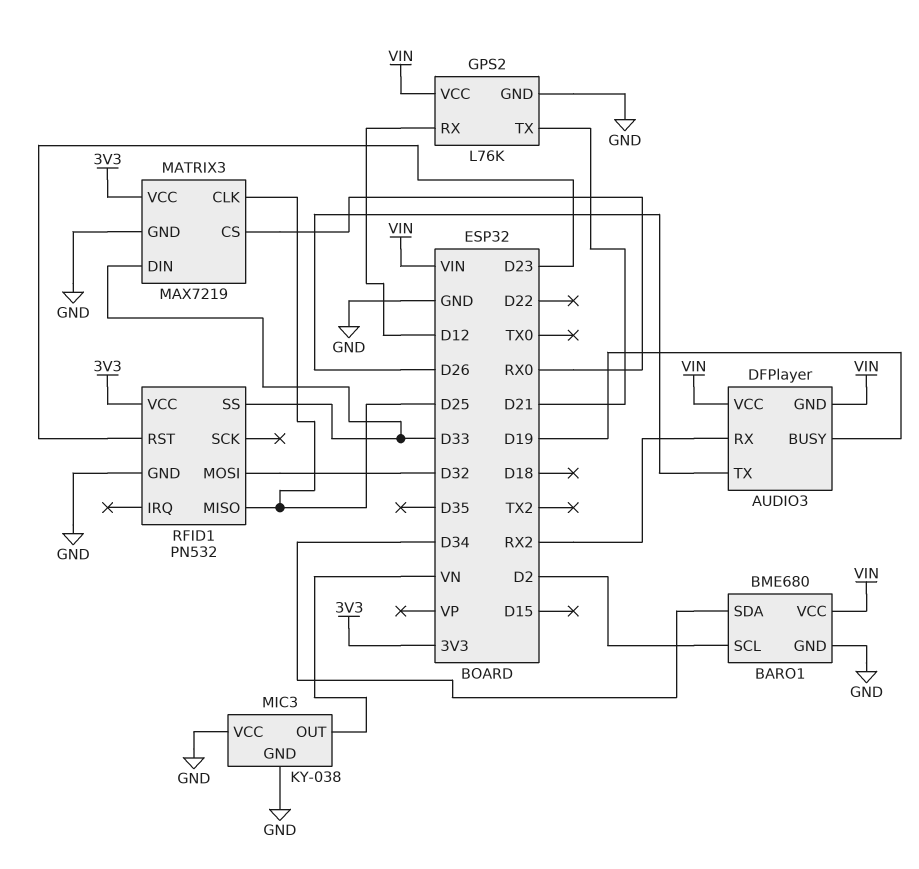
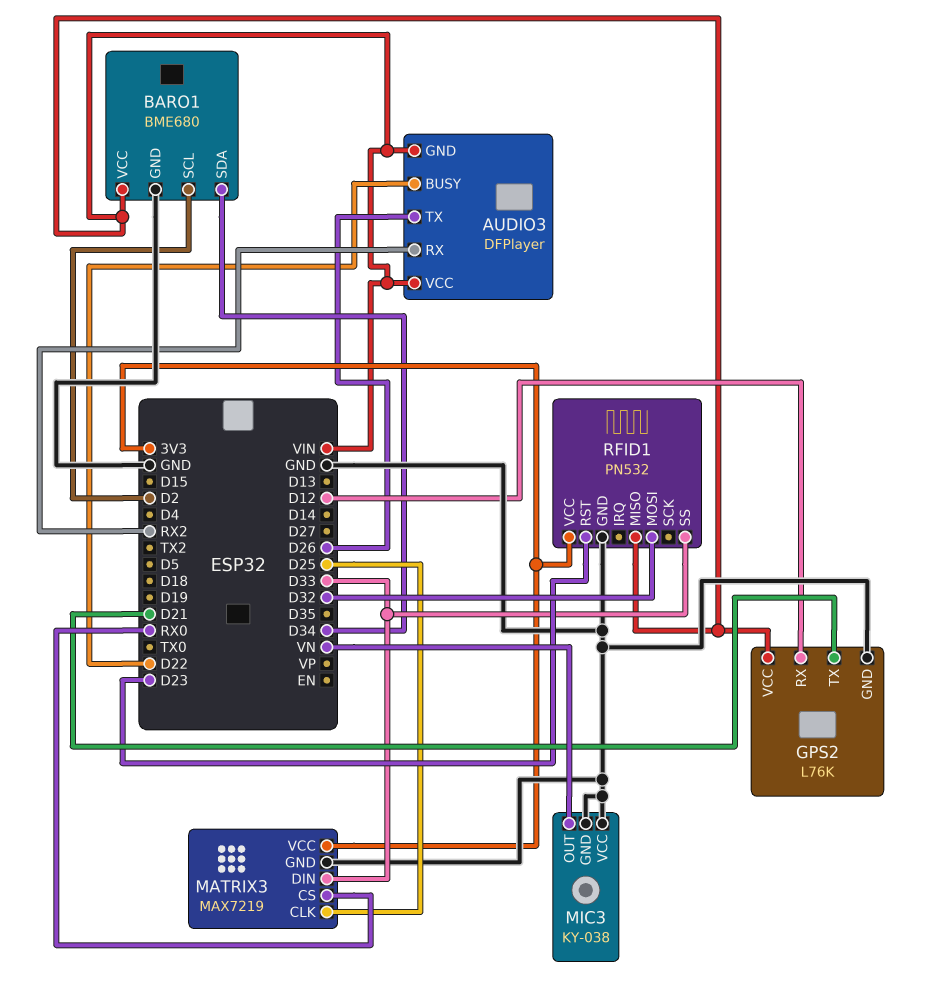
AUDIO3 pin BUSY: D19 -> D22
RFID1 pin MISO: D25 -> VIN

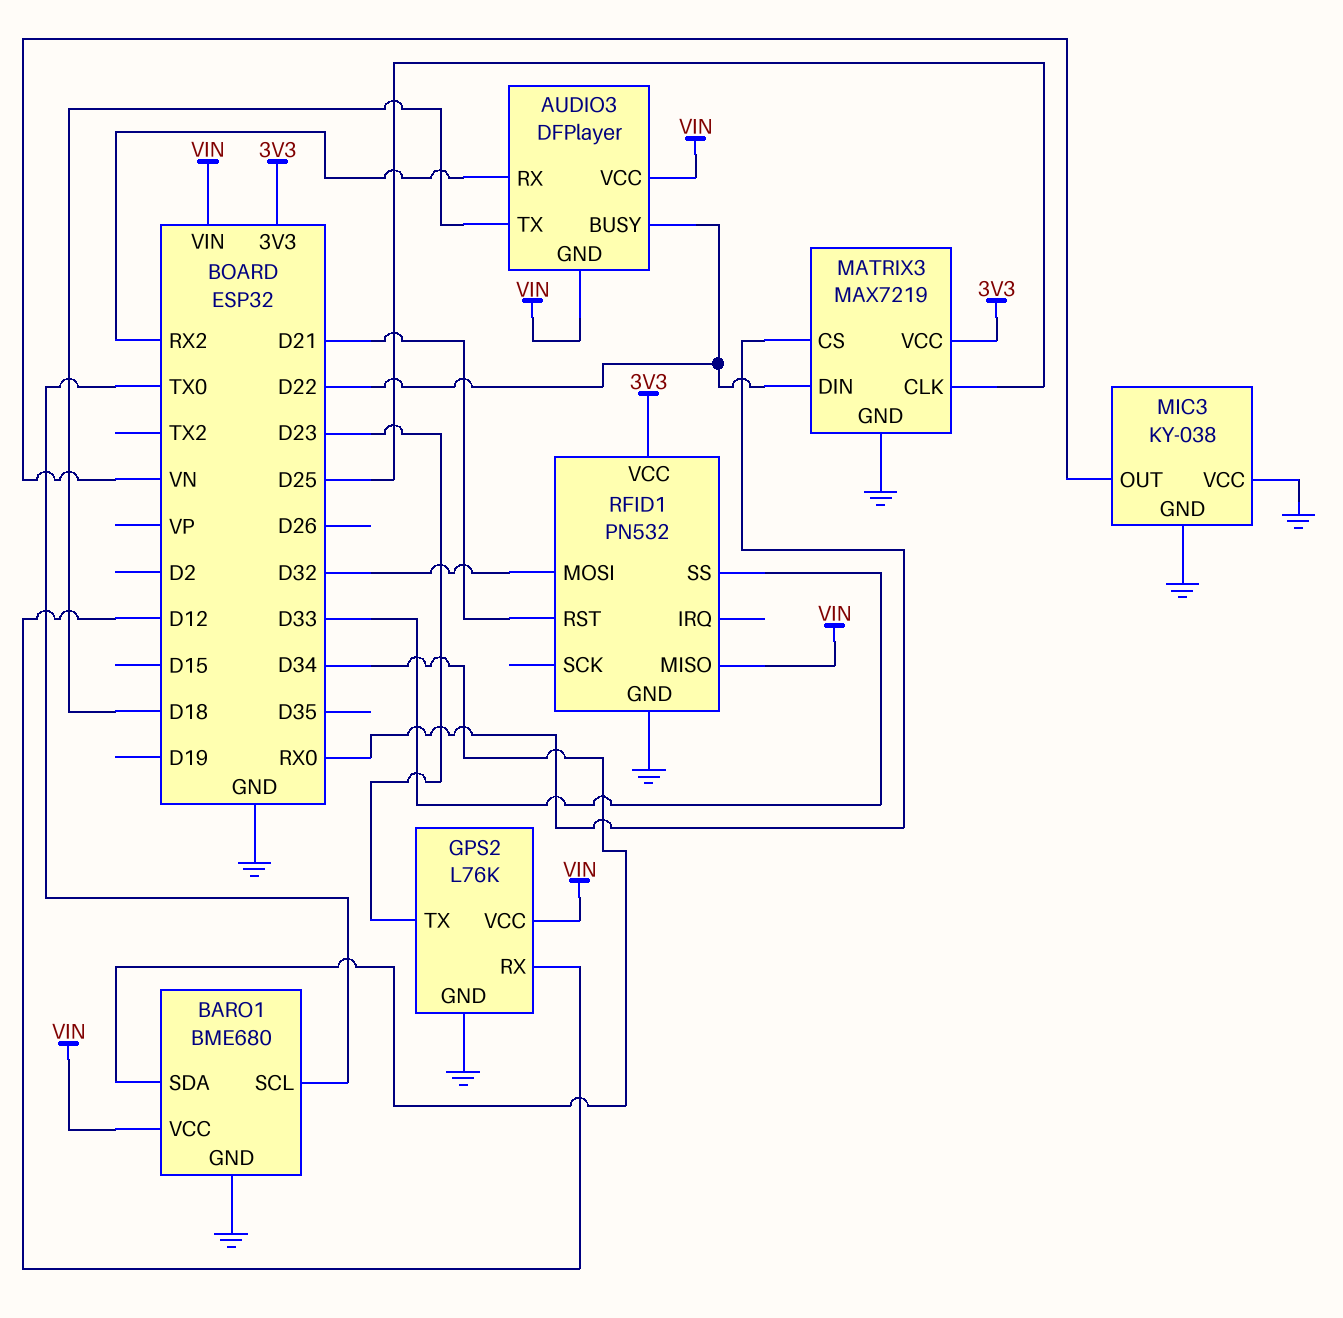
AUDIO3 pin TX: D26 -> D18
BARO1 pin SCL: D2 -> TX0
GPS2 pin TX: D21 -> D23
MATRIX3 pin DIN: D33 -> D22
RFID1 pin RST: D23 -> D21

